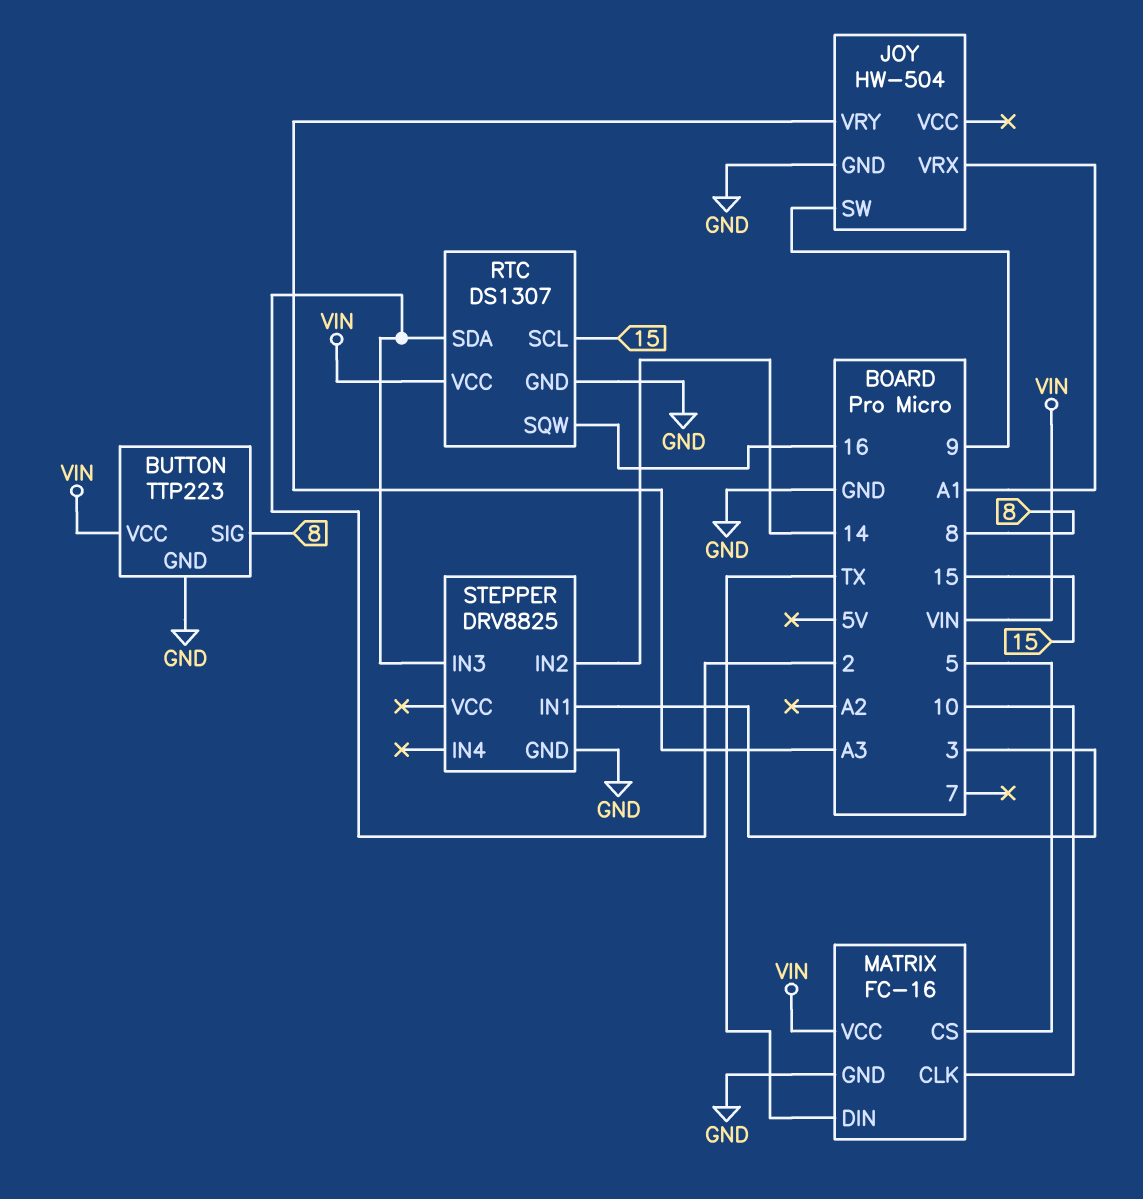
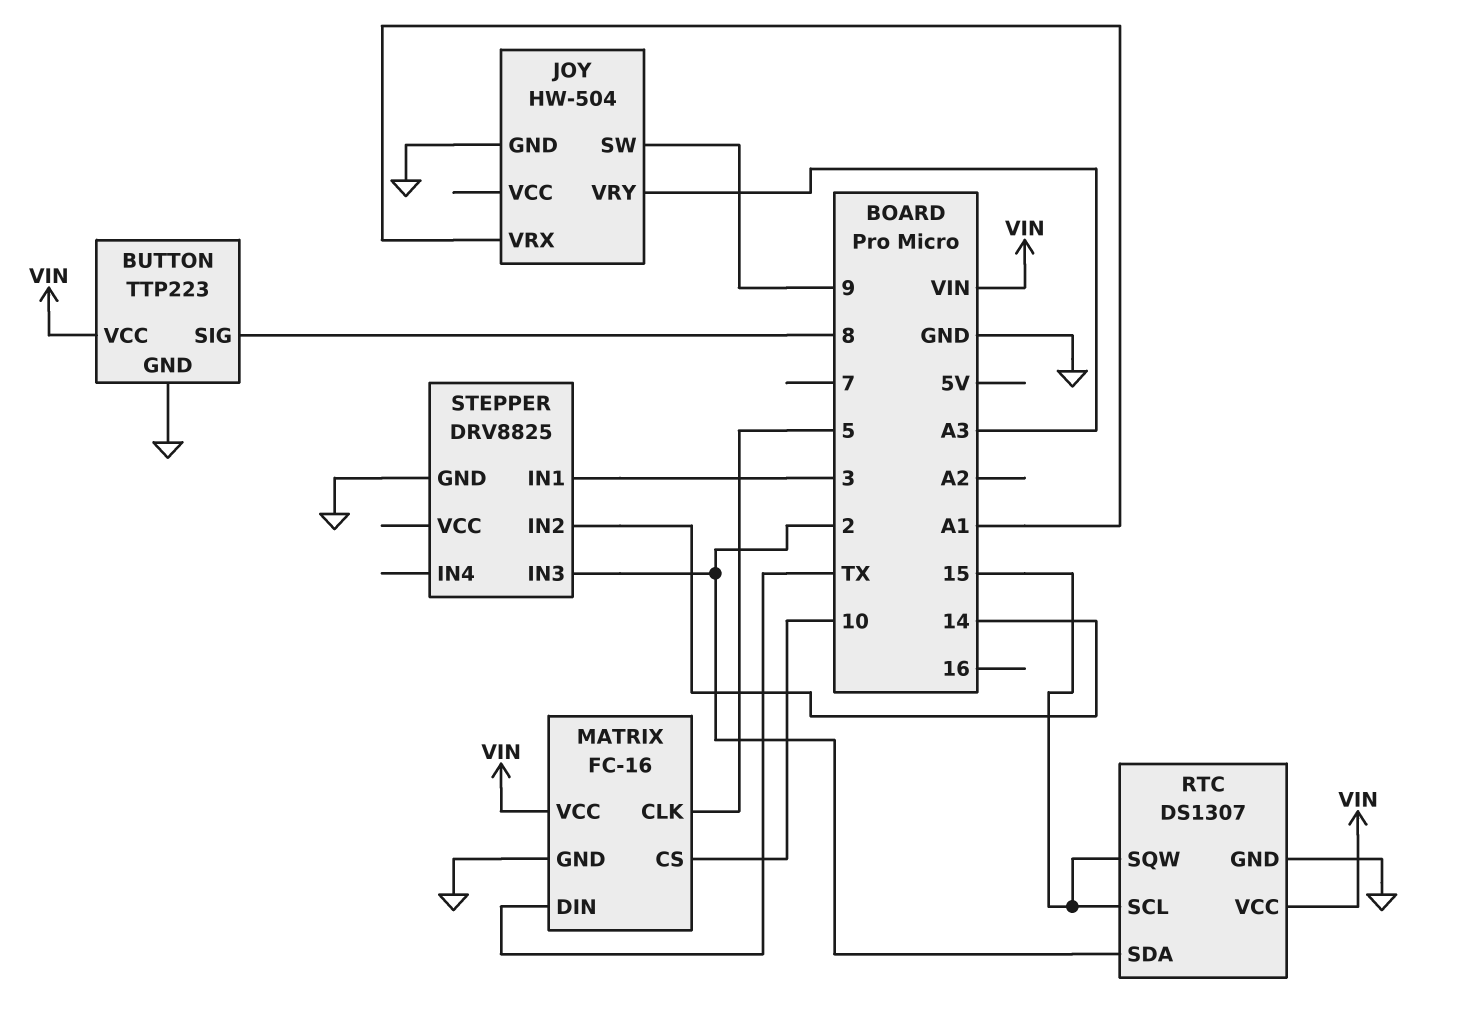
MATRIX pin CLK: 10 -> 5
MATRIX pin CS: 5 -> 10
RTC pin SQW: 16 -> 15

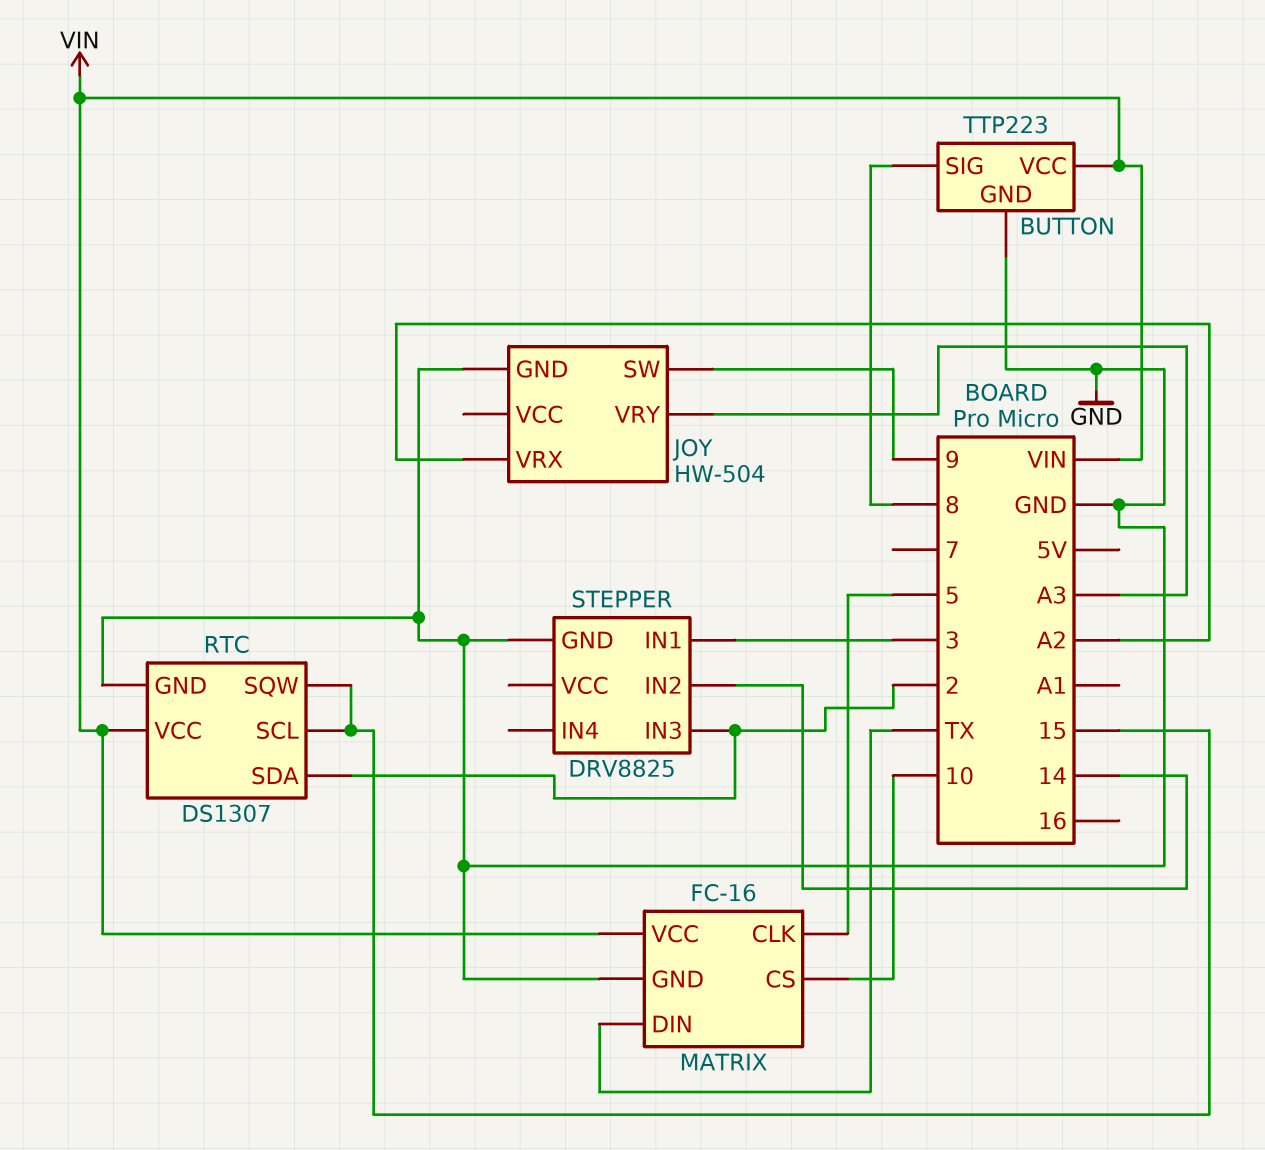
JOY pin VRX: A1 -> A2

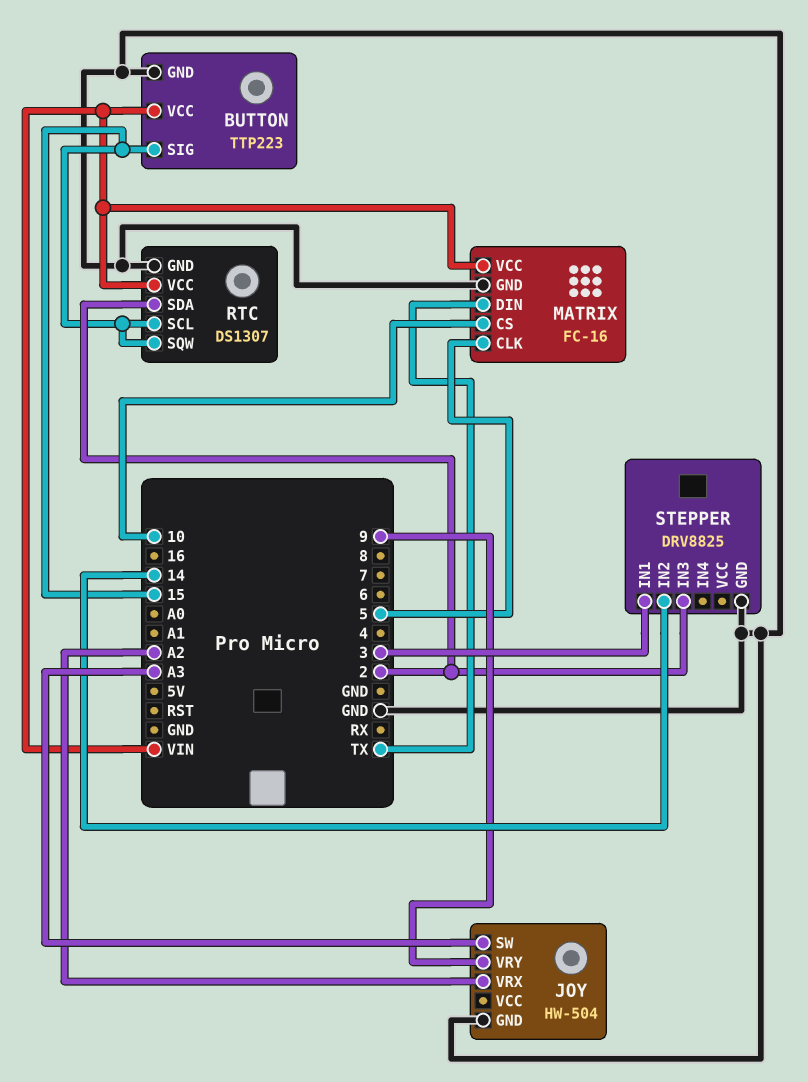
BUTTON pin SIG: 8 -> 15
JOY pin SW: 9 -> A3
JOY pin VRY: A3 -> 9

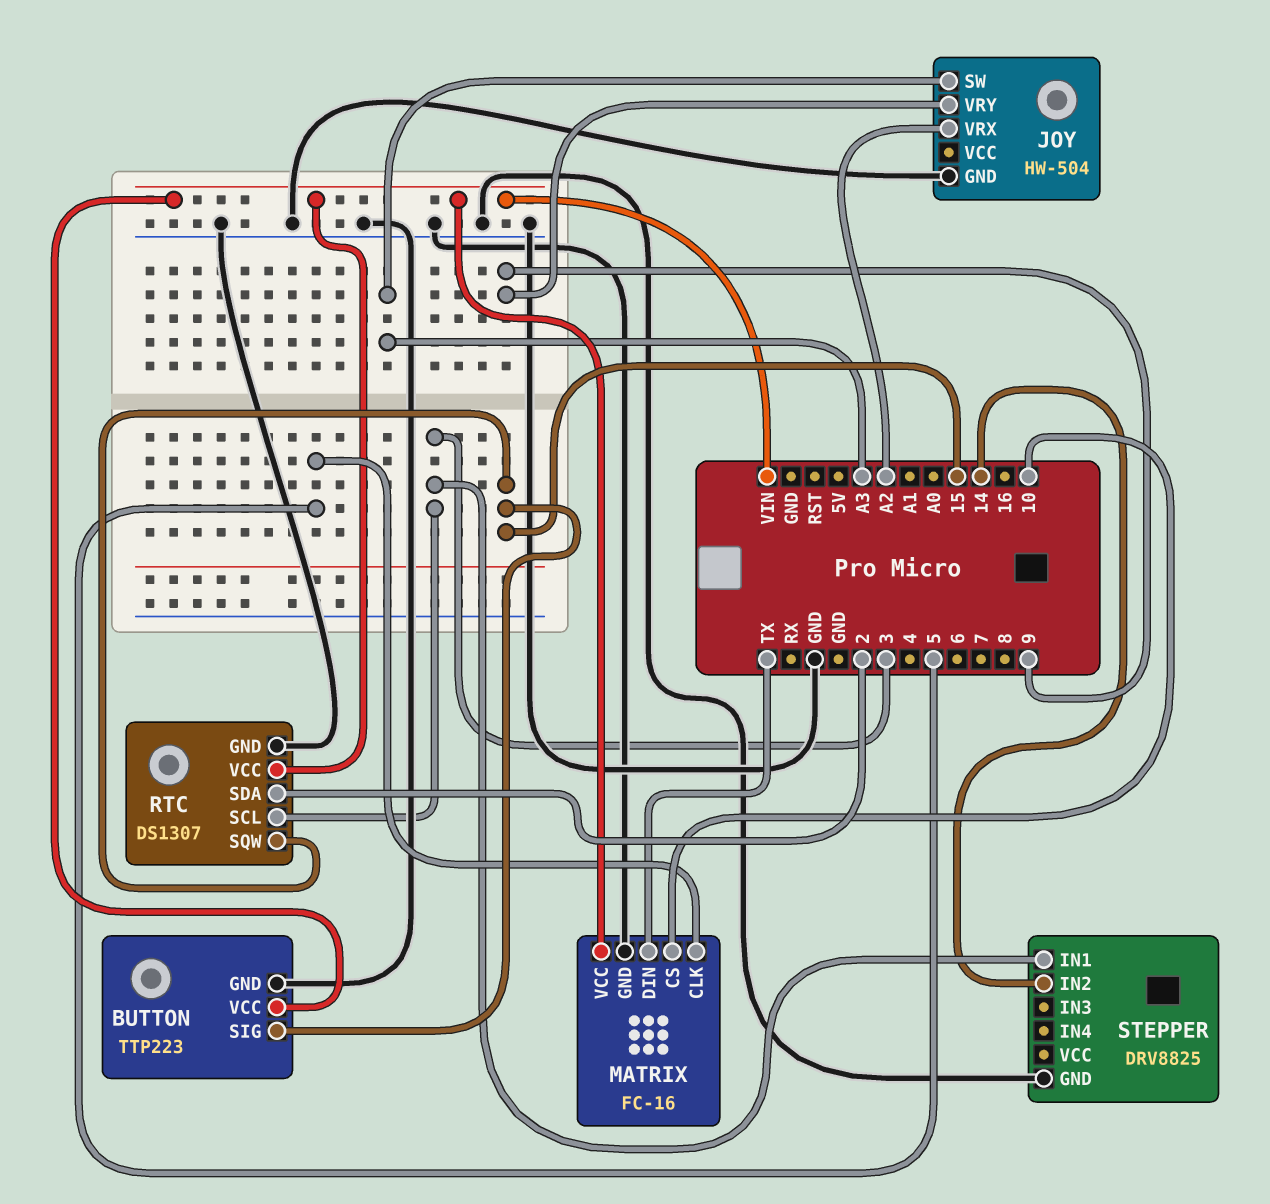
RTC pin SCL: 15 -> 3
STEPPER pin IN3: 2 -> none

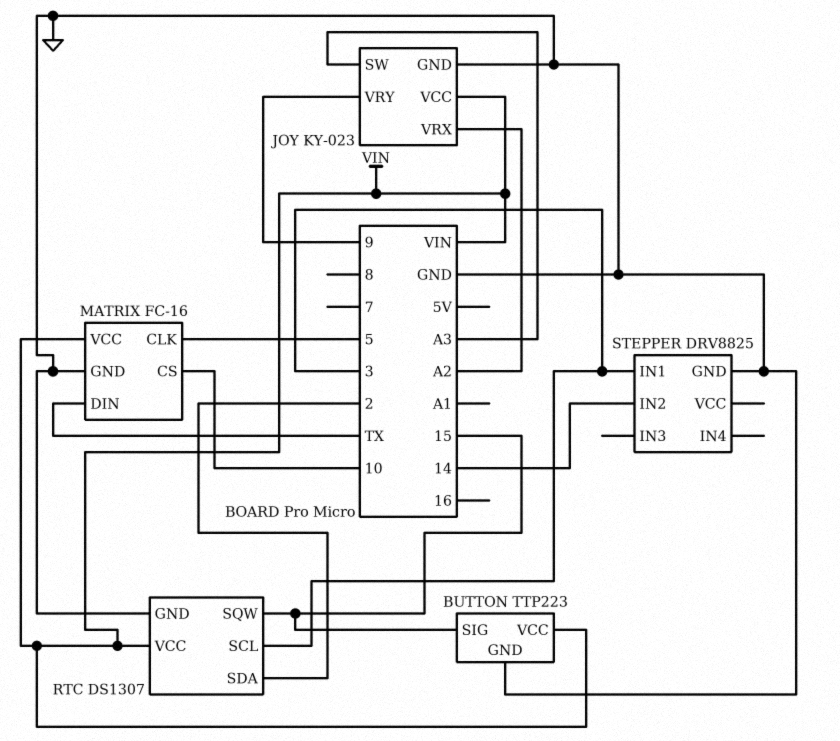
JOY: HW-504 -> KY-023
JOY pin VCC: none -> VIN

